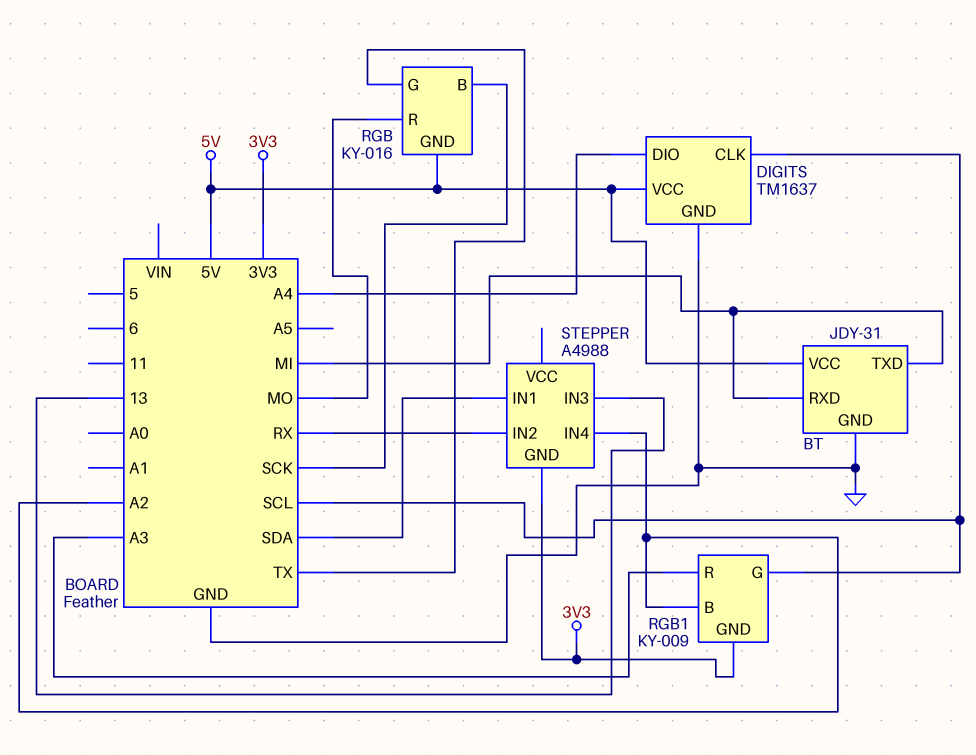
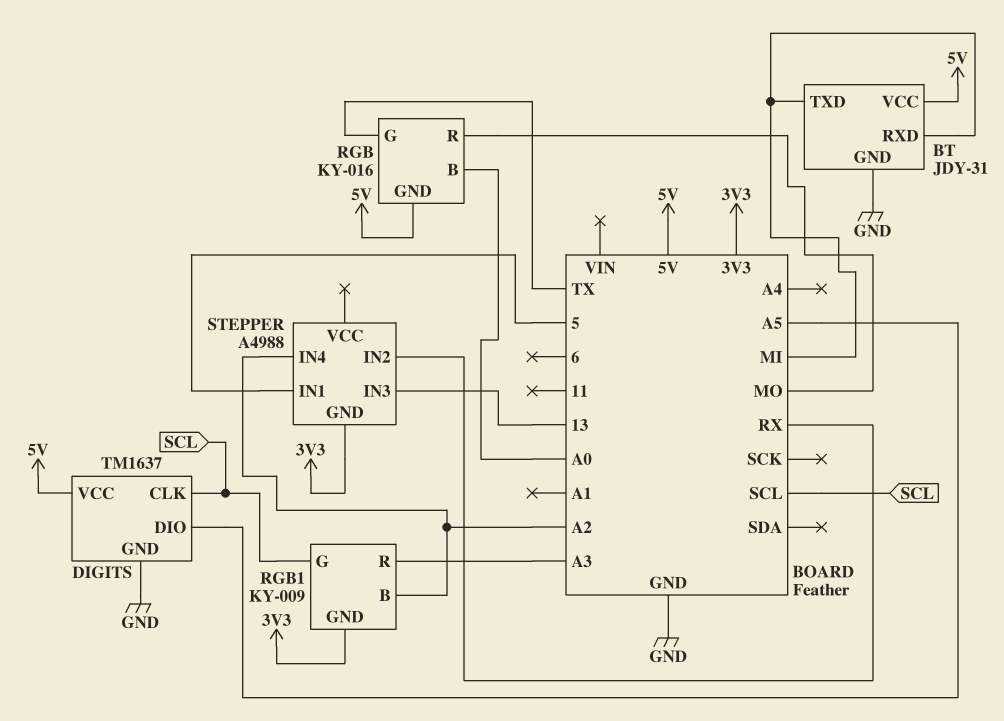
DIGITS pin DIO: A4 -> A5
RGB pin B: SCK -> A0
STEPPER pin IN1: SDA -> 5

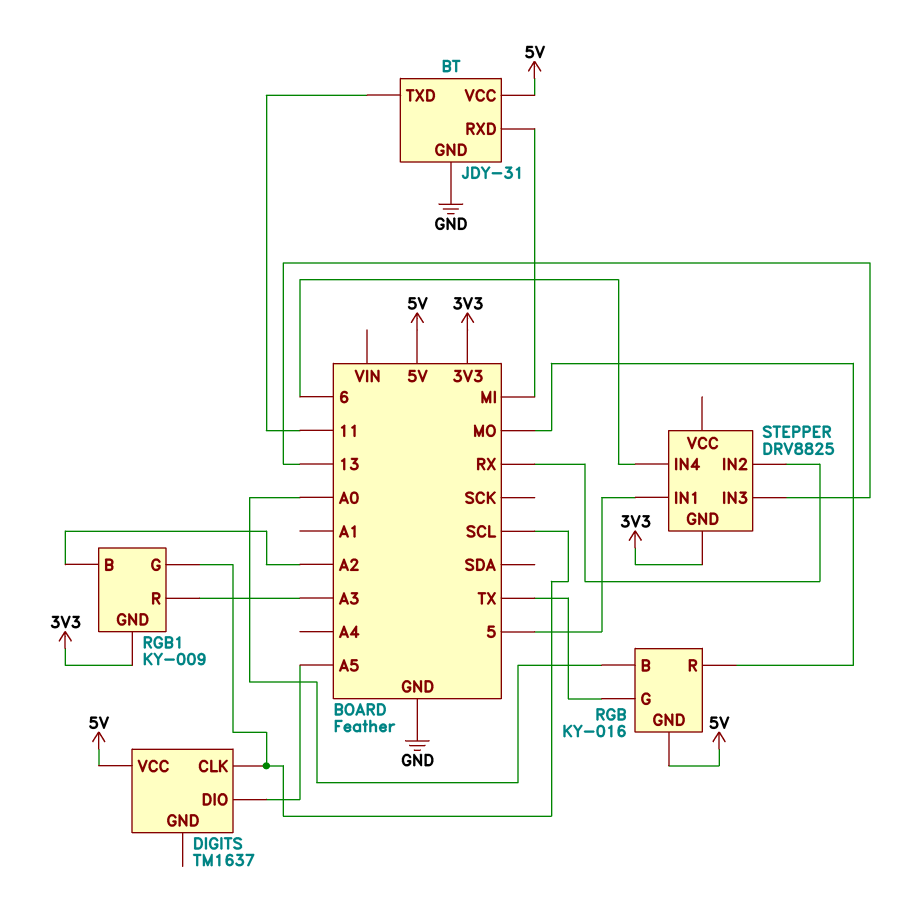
BT pin TXD: MI -> 11
DIGITS pin GND: GND -> none
STEPPER: A4988 -> DRV8825
STEPPER pin IN4: A2 -> 6

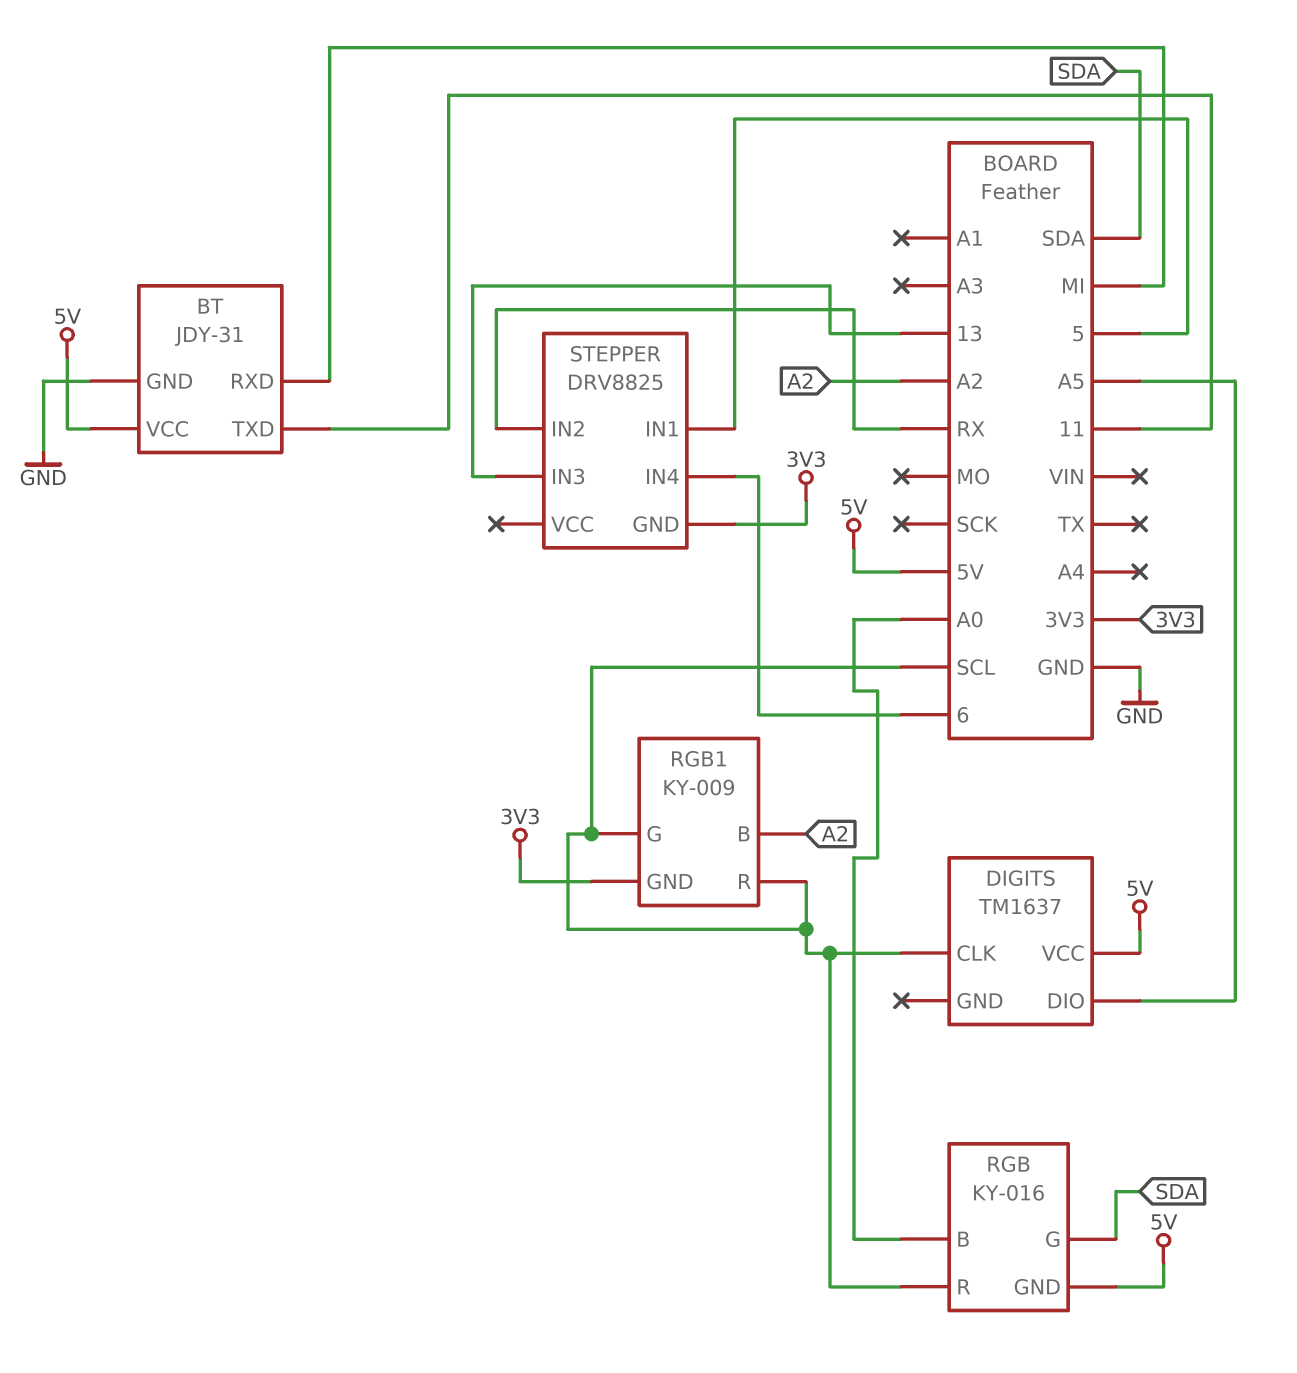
RGB pin G: TX -> SDA
RGB pin R: MO -> SCL
RGB1 pin R: A3 -> SCL

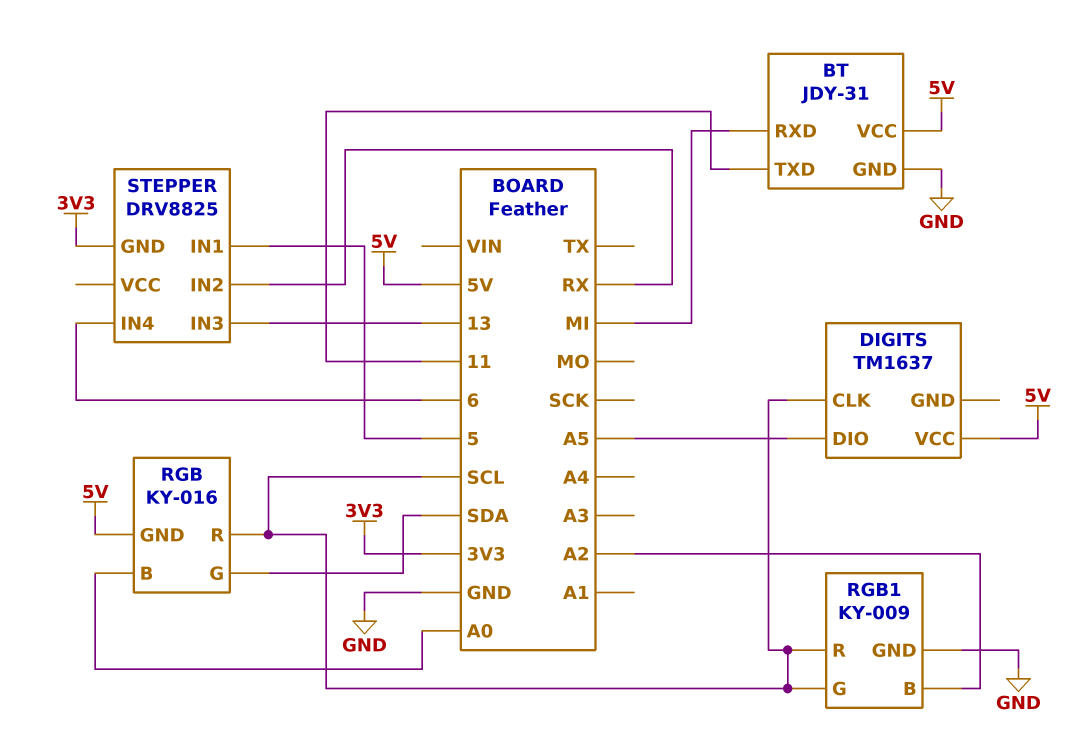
RGB1 pin GND: 3V3 -> GND

